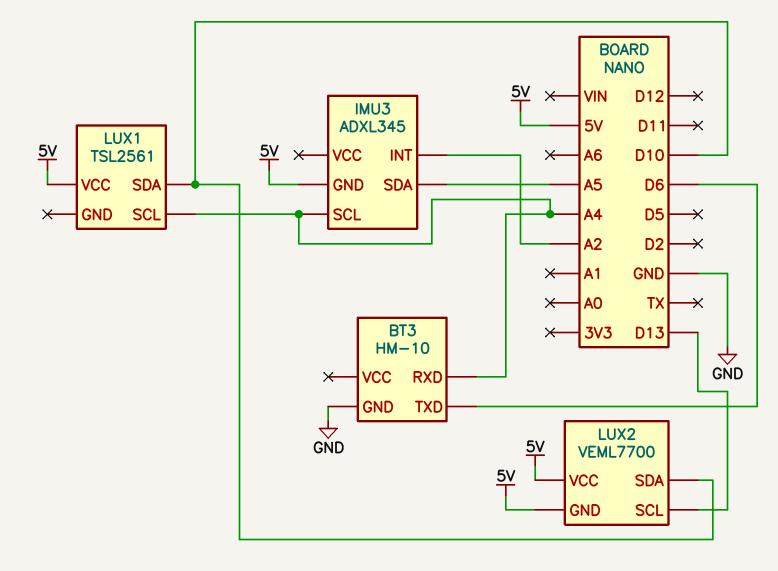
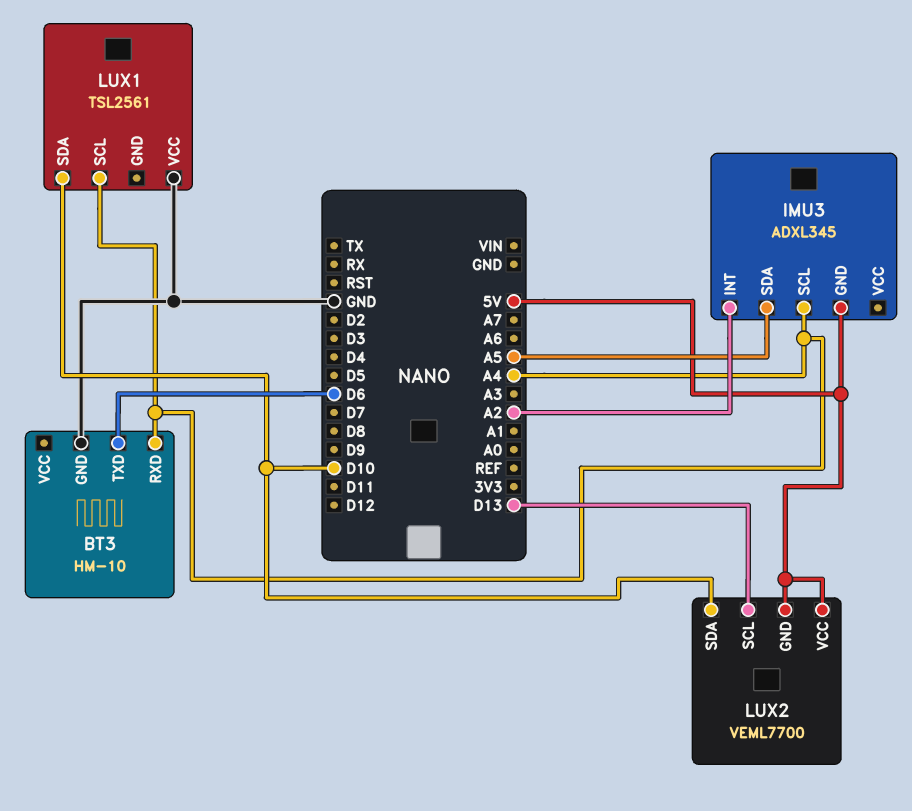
LUX1 pin VCC: 5V -> GND

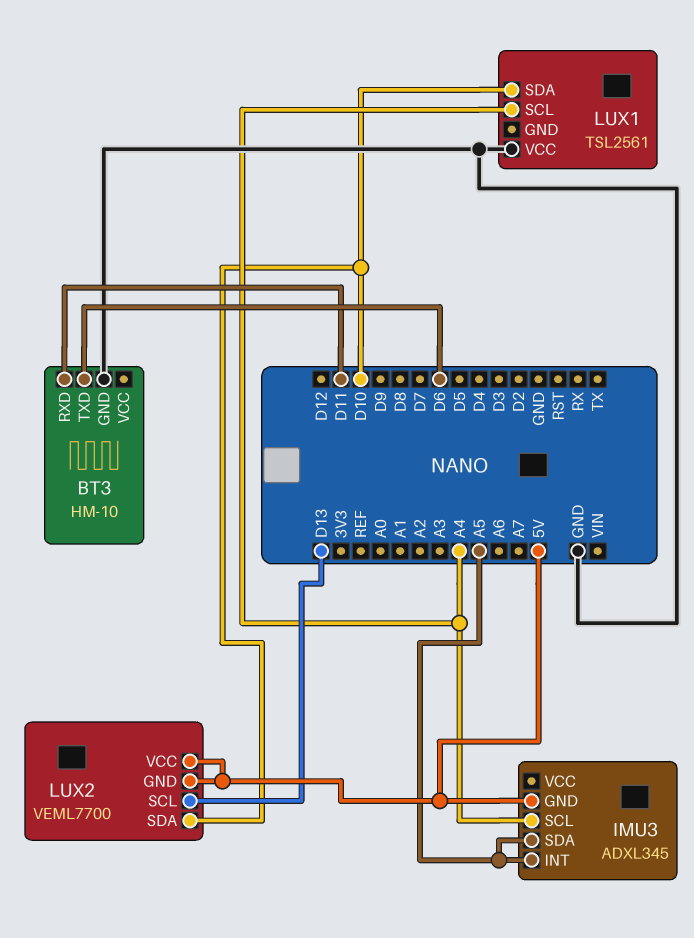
BT3 pin RXD: A4 -> D11
IMU3 pin INT: A2 -> A5

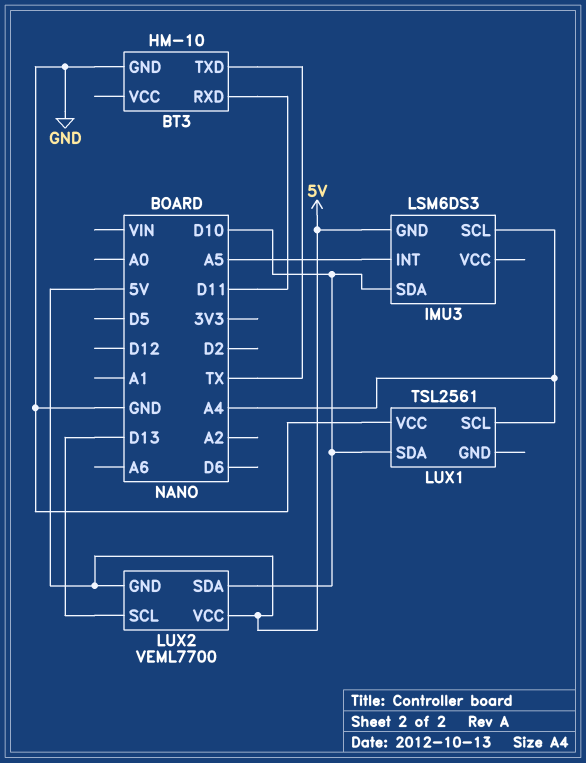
BT3 pin TXD: D6 -> TX
IMU3: ADXL345 -> LSM6DS3
IMU3 pin SDA: A5 -> D10

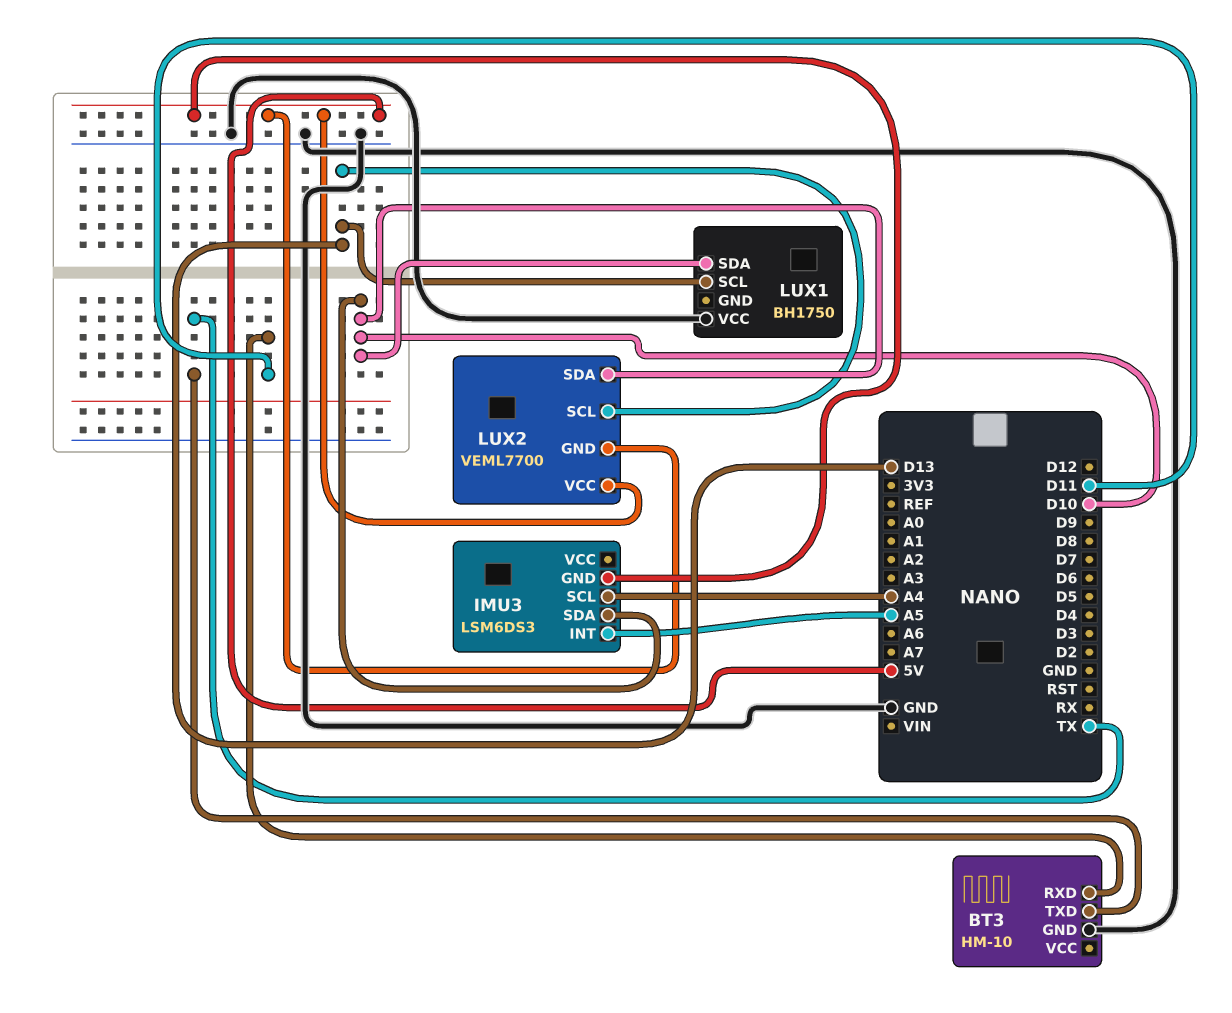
LUX1: TSL2561 -> BH1750
LUX1 pin SCL: A4 -> D13

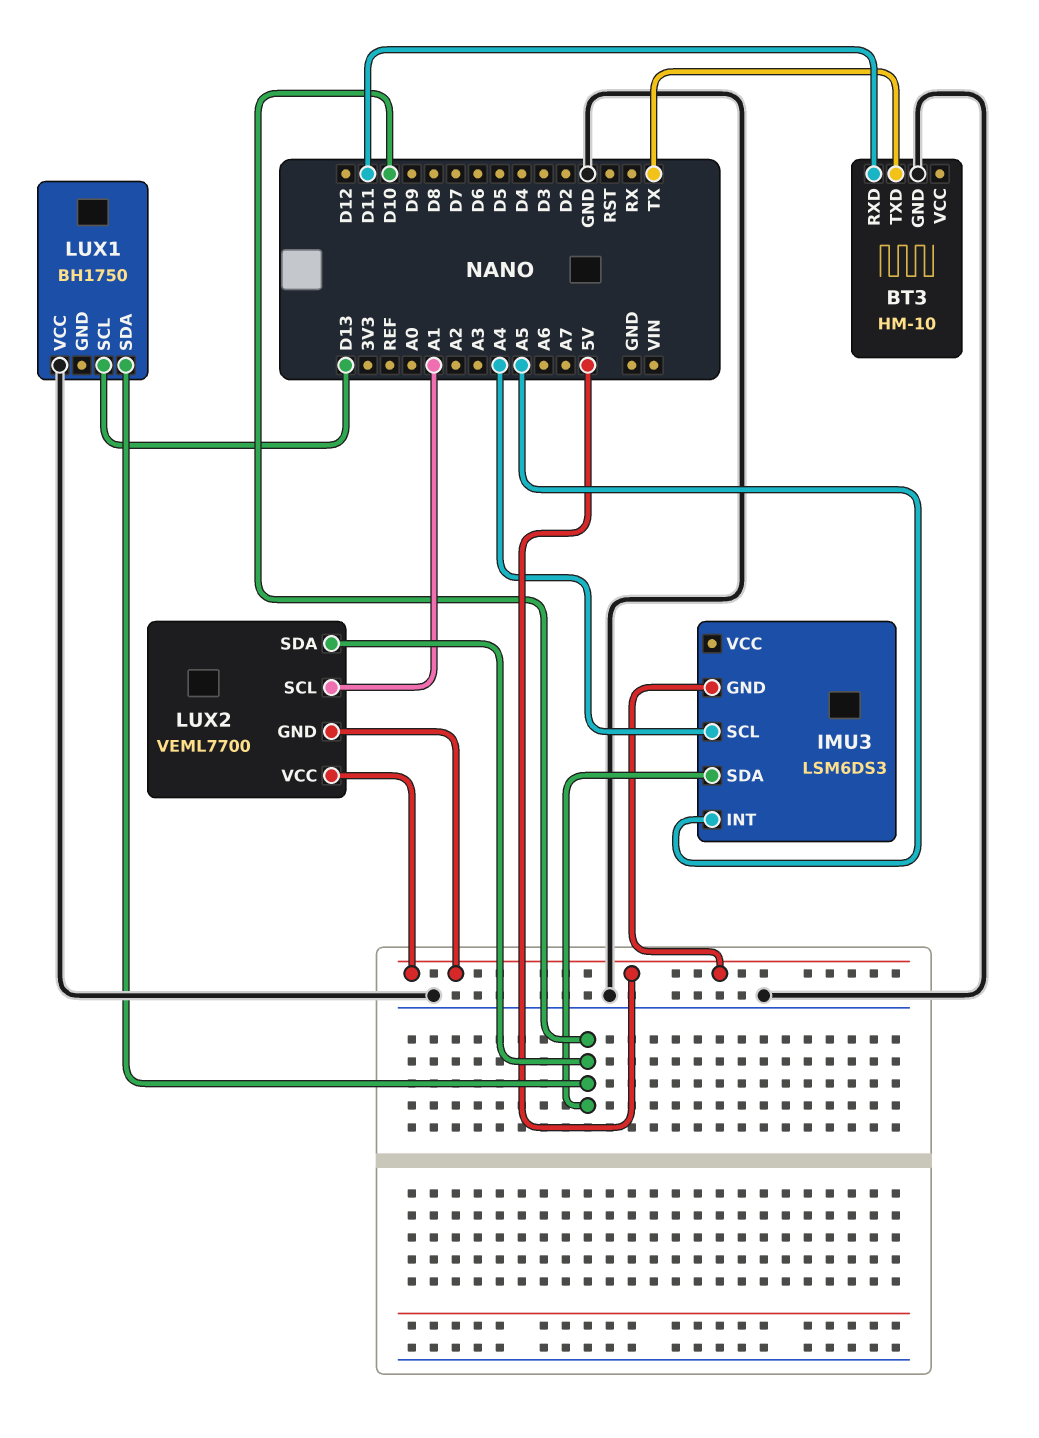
LUX2 pin SCL: D13 -> A1

